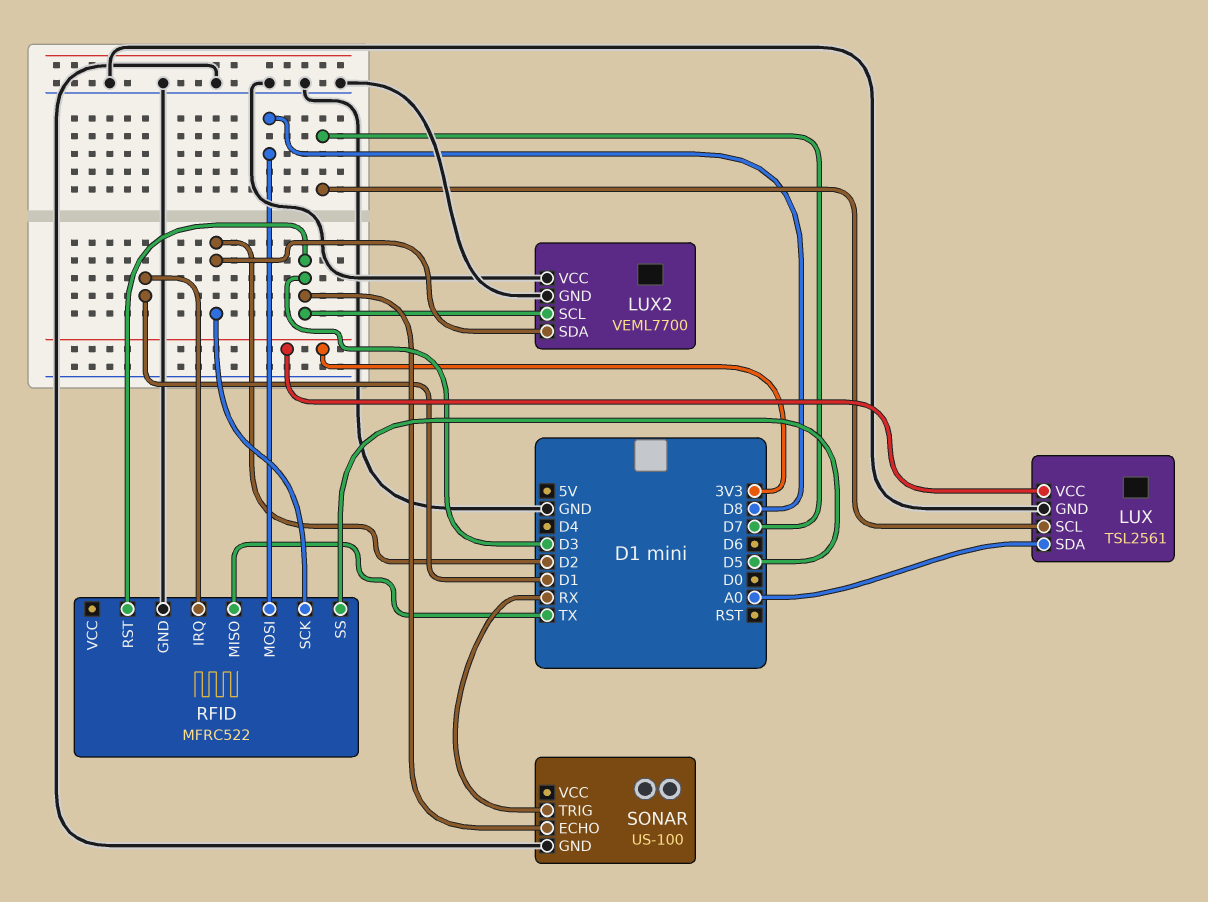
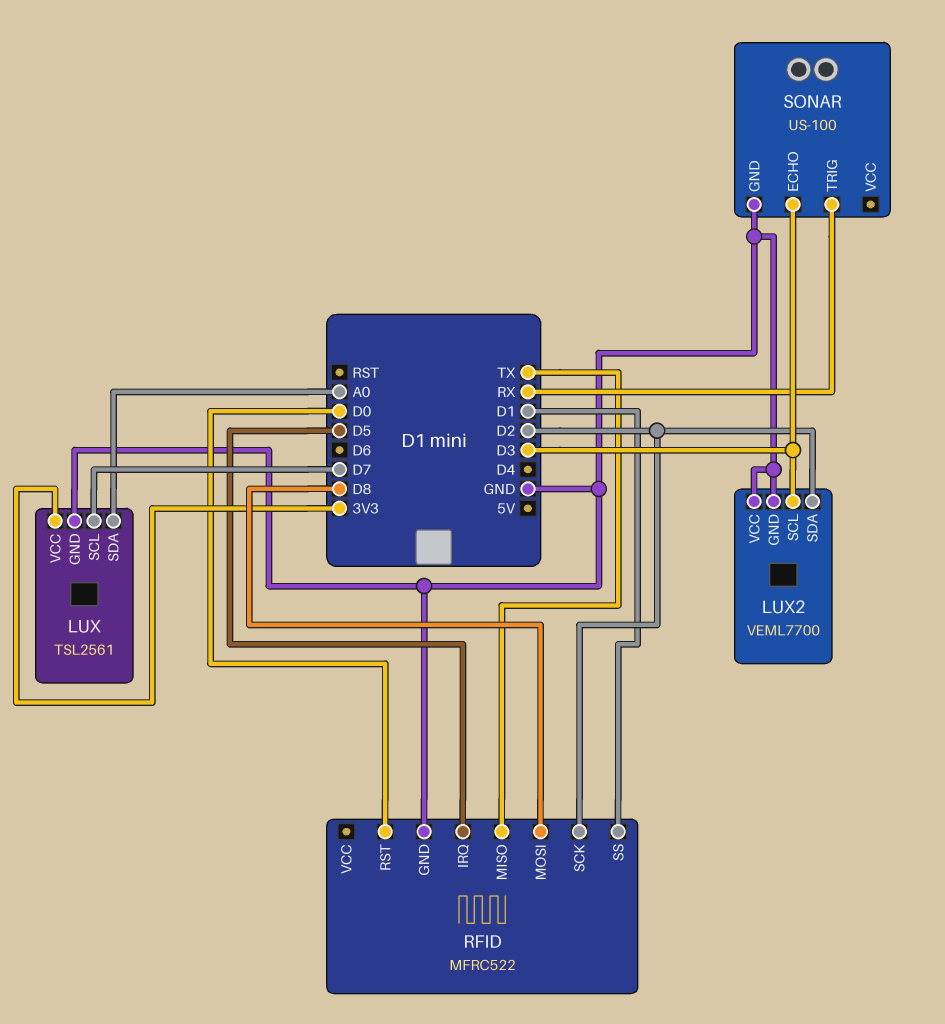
RFID pin IRQ: D1 -> D5
RFID pin RST: D3 -> D0
RFID pin SS: D5 -> D1

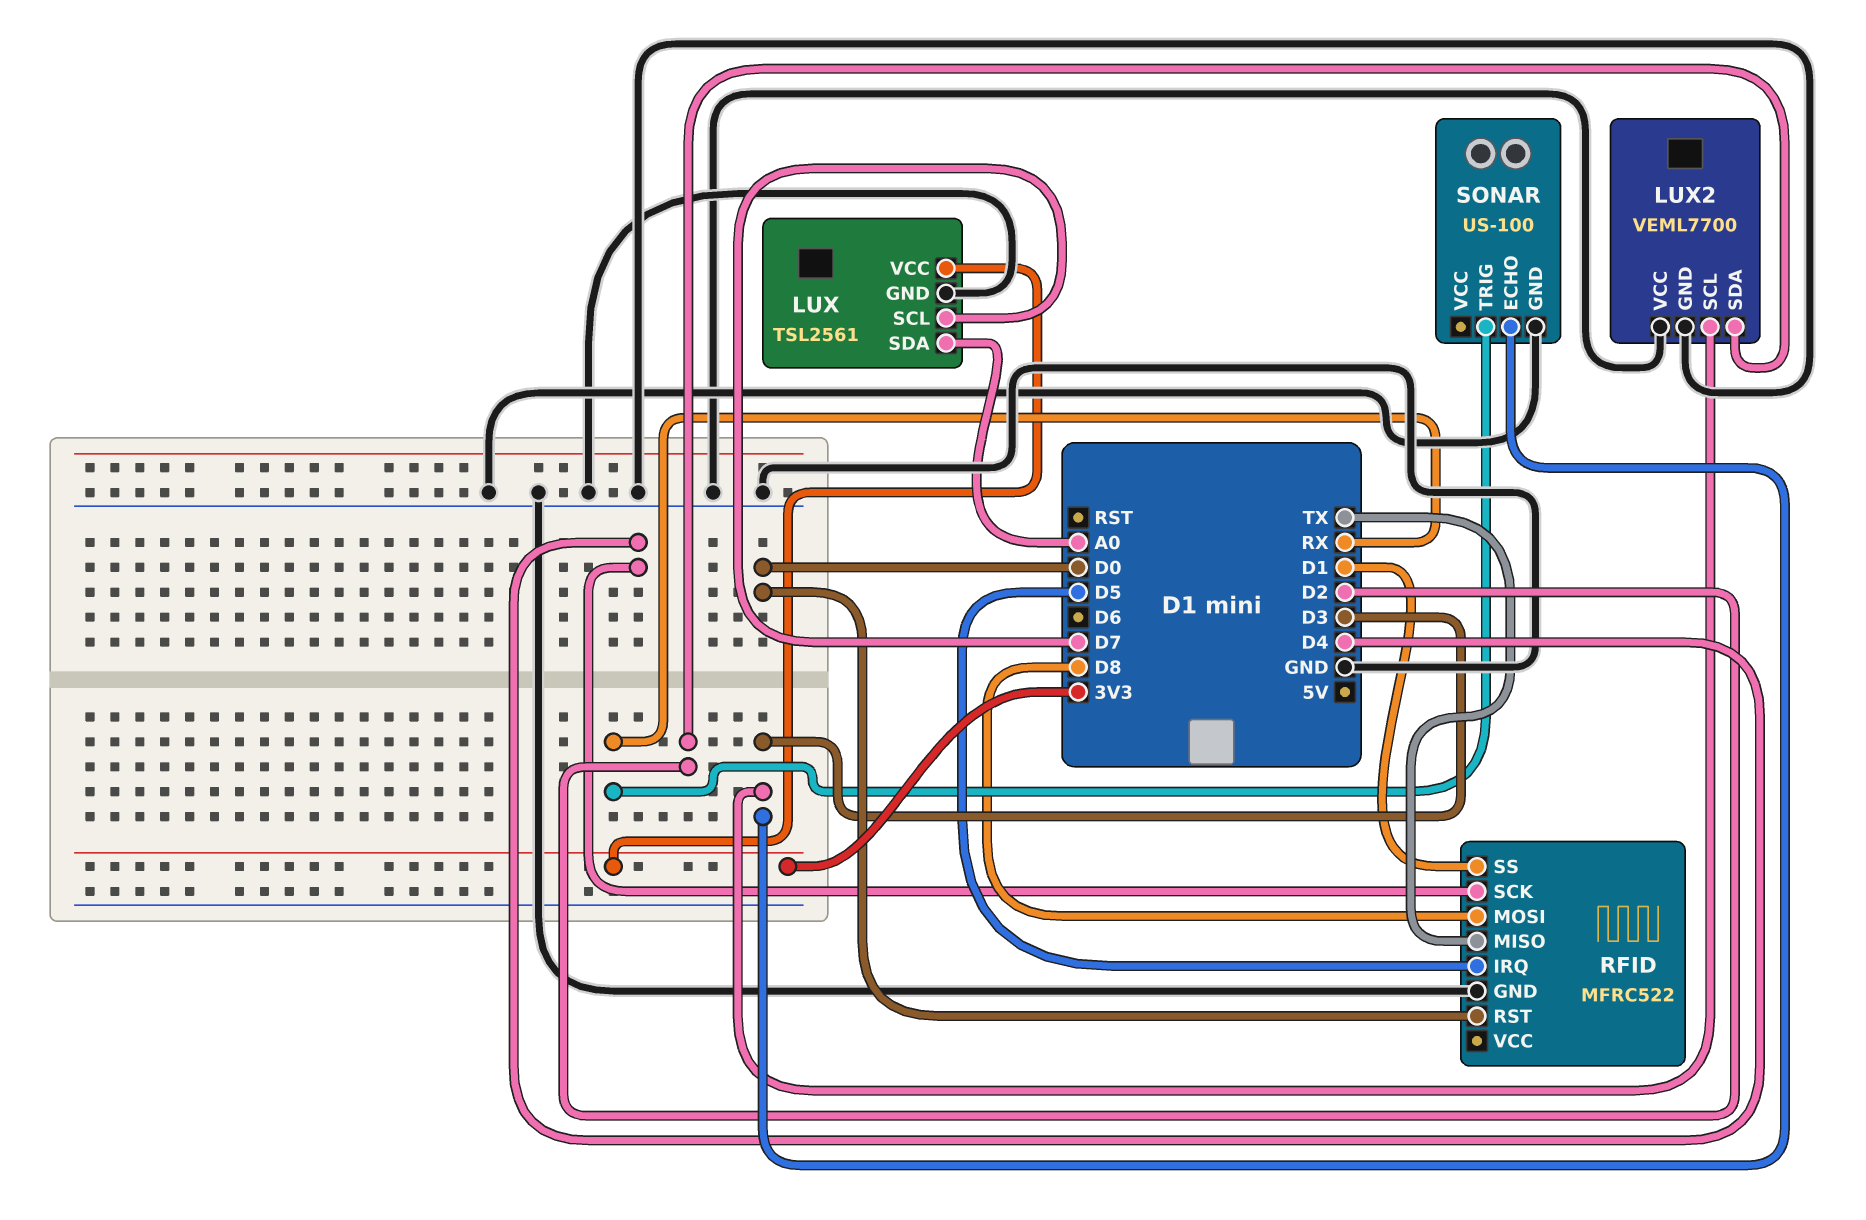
RFID pin SCK: D2 -> D4

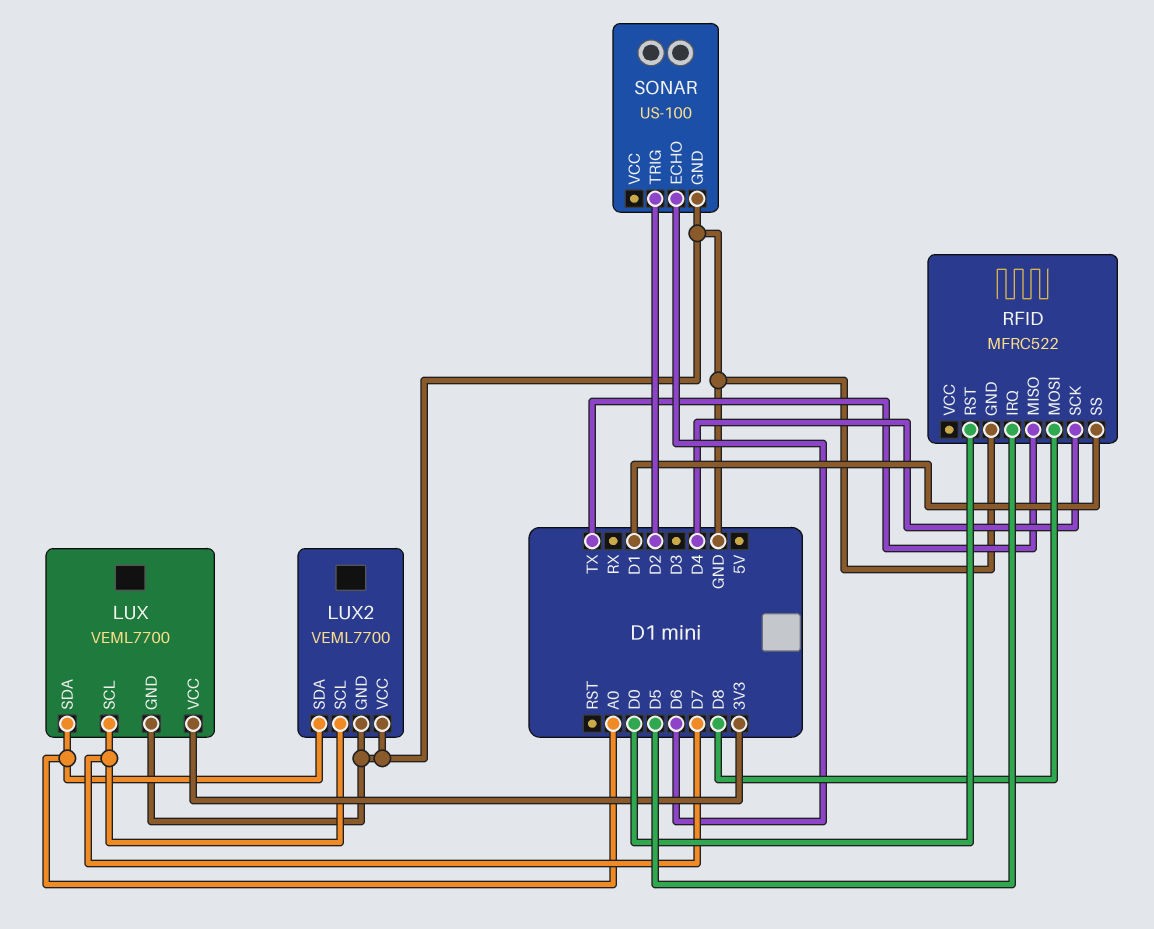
LUX: TSL2561 -> VEML7700
LUX2 pin SCL: D3 -> D7
LUX2 pin SDA: D2 -> A0
SONAR pin ECHO: D3 -> D6
SONAR pin TRIG: RX -> D2

